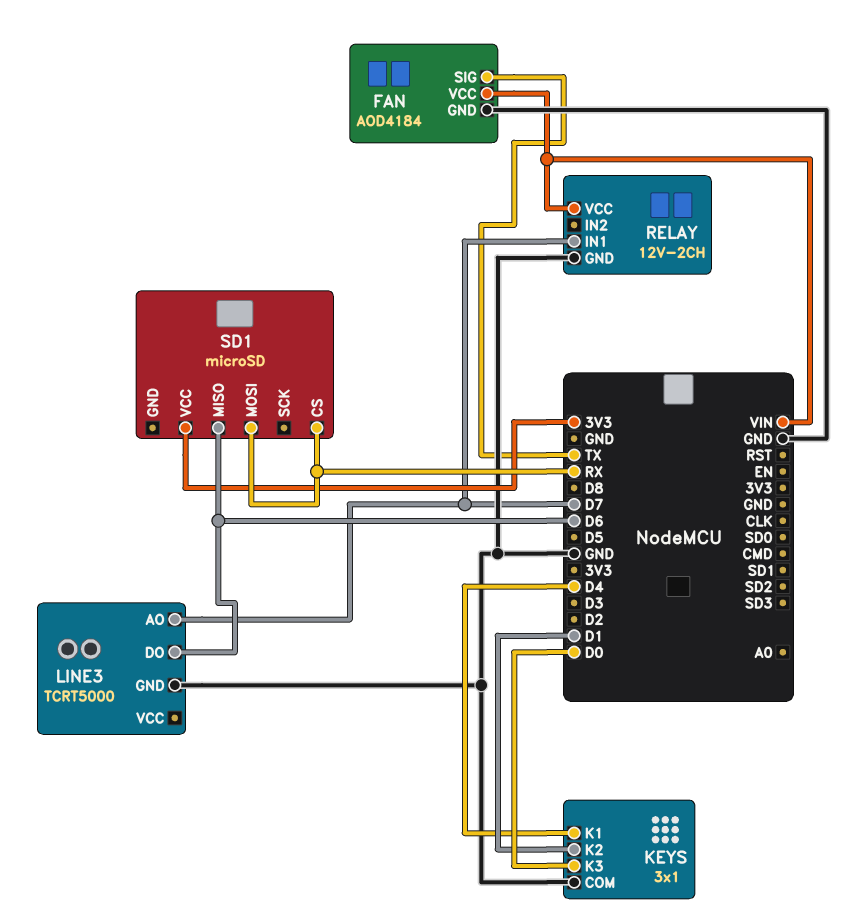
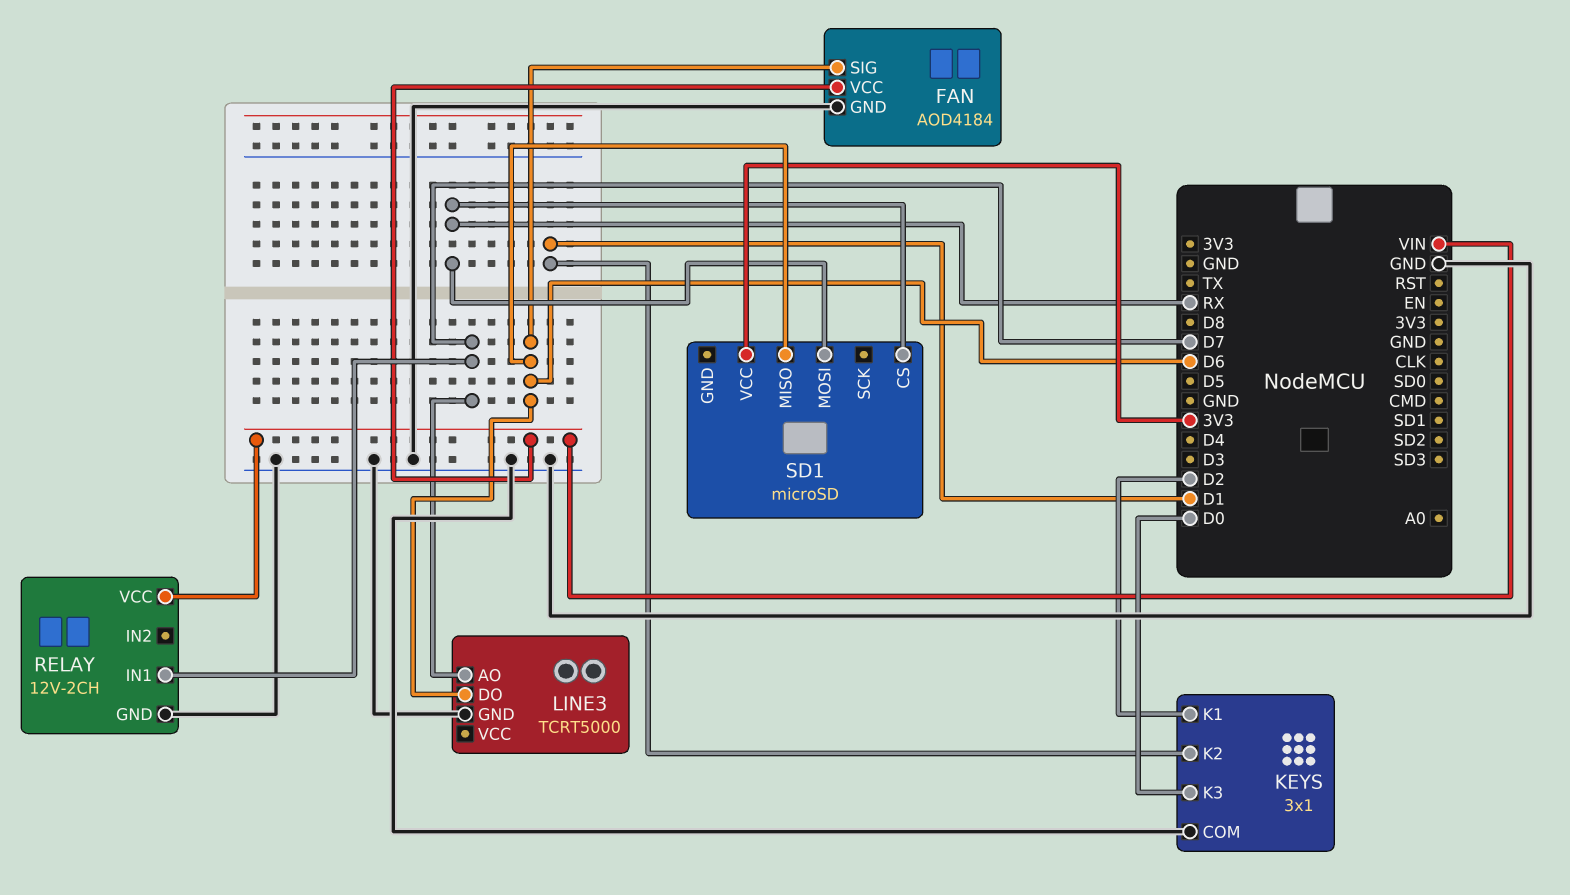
FAN pin SIG: TX -> D6
KEYS pin K1: D4 -> D2

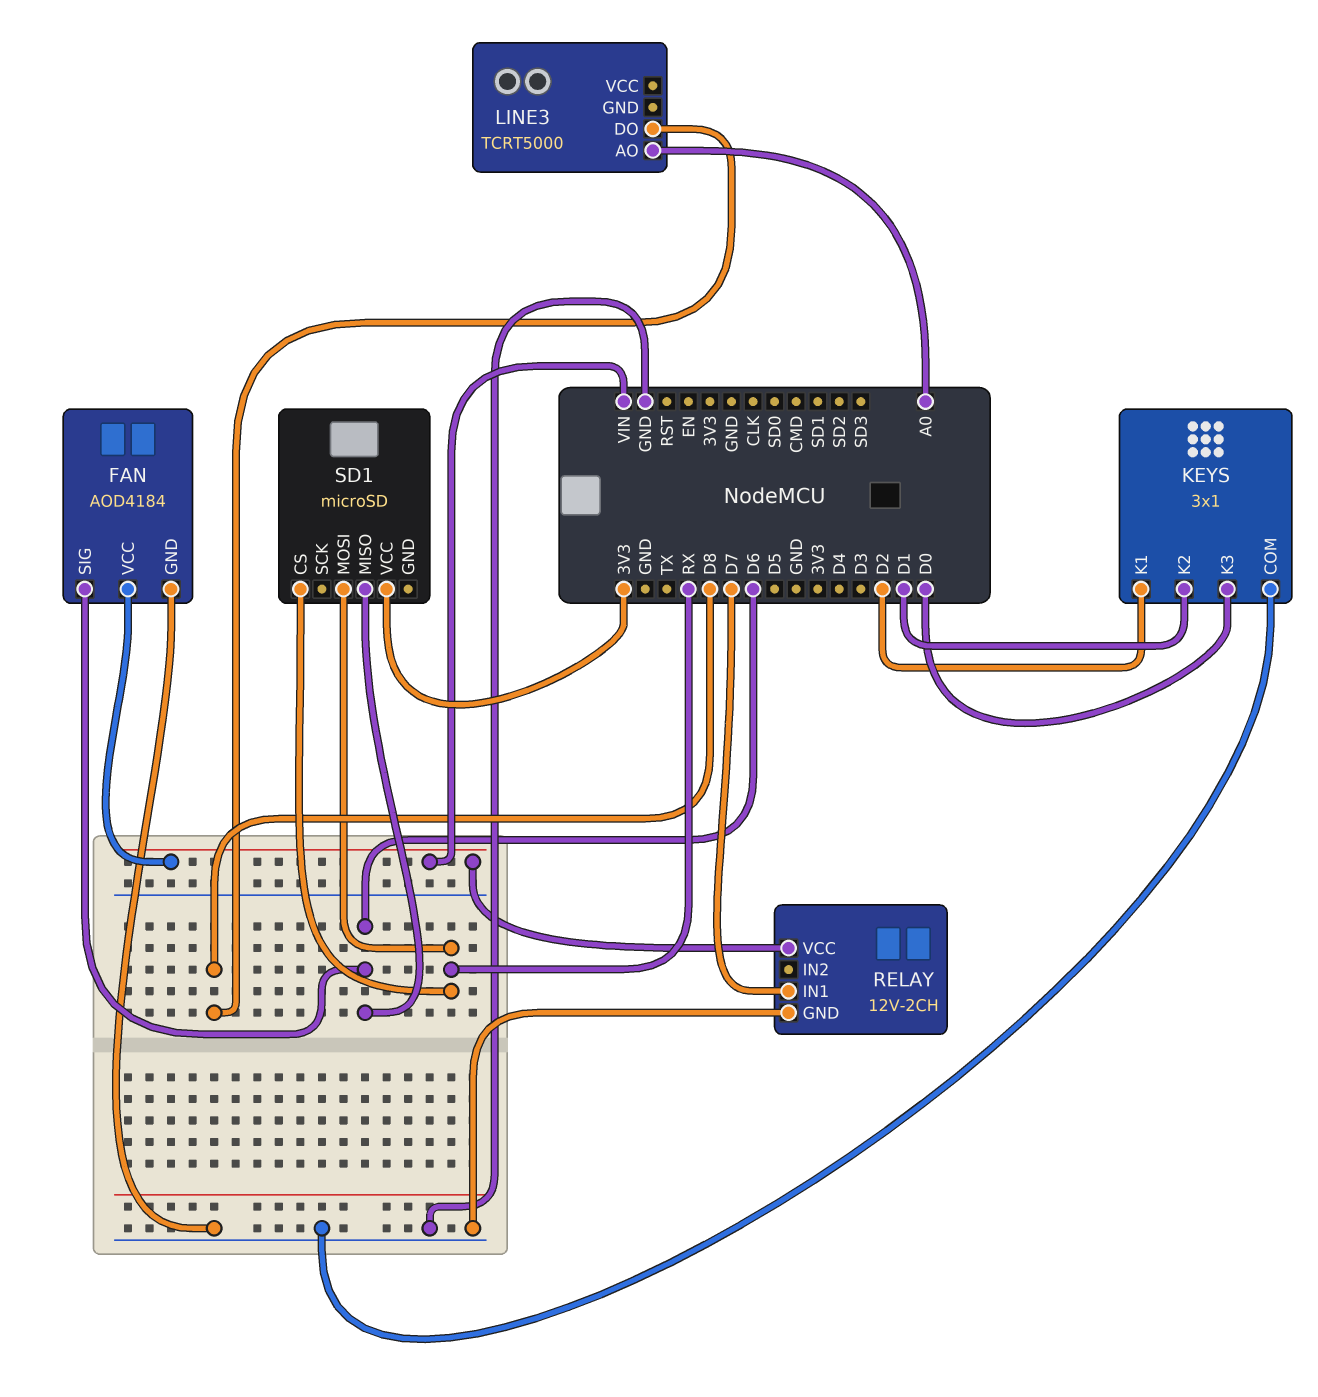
LINE3 pin AO: D7 -> A0
LINE3 pin DO: D6 -> D8
LINE3 pin GND: GND -> none

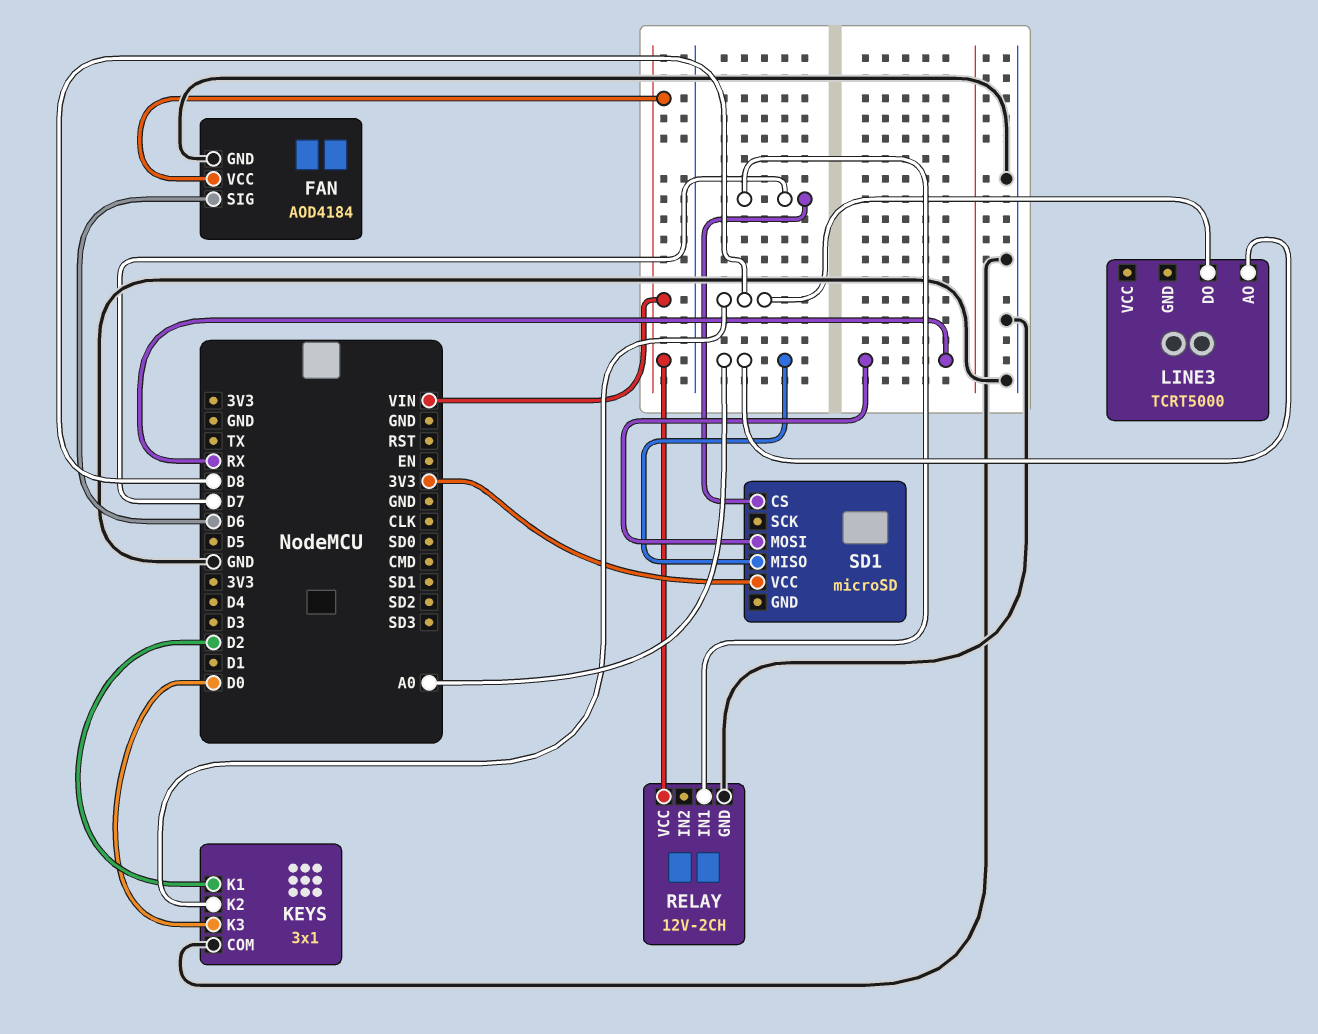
KEYS pin K2: D1 -> D8
SD1 pin CS: RX -> D7
SD1 pin MISO: D6 -> A0

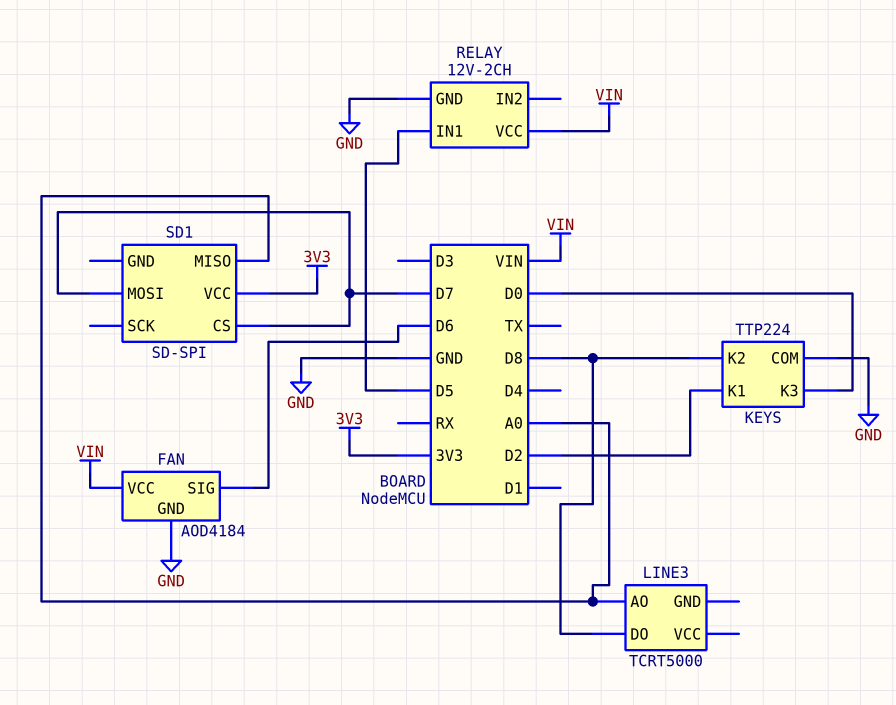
KEYS: 3x1 -> TTP224
RELAY pin IN1: D7 -> D5
SD1: microSD -> SD-SPI
SD1 pin MOSI: RX -> D7

